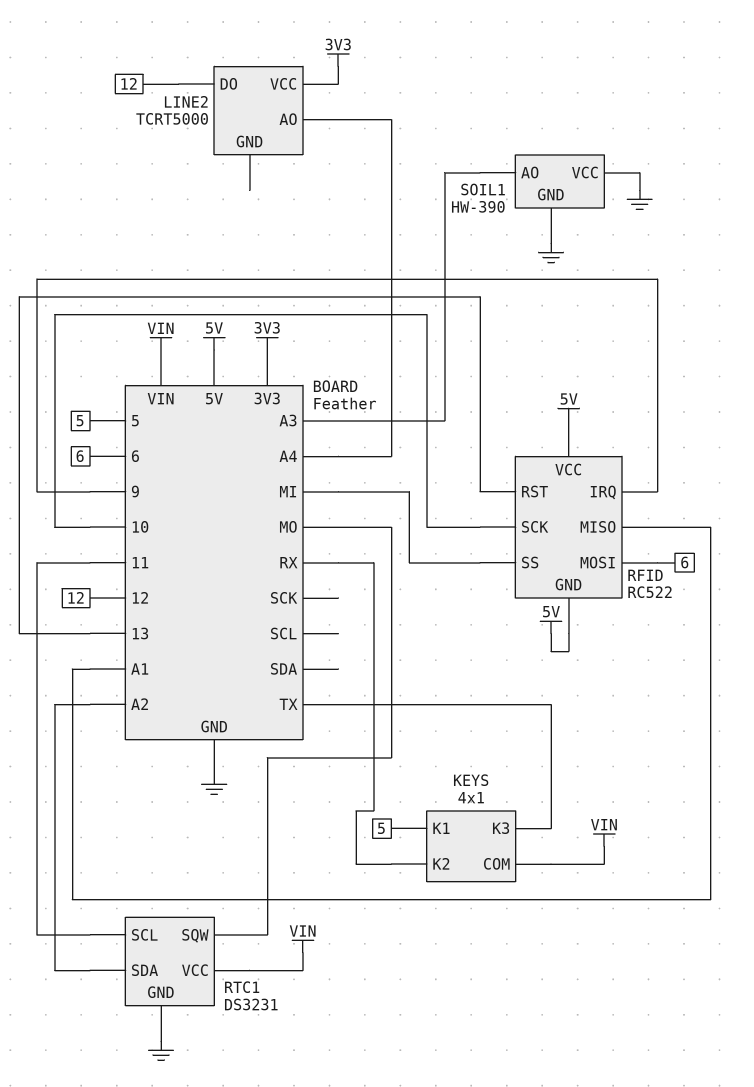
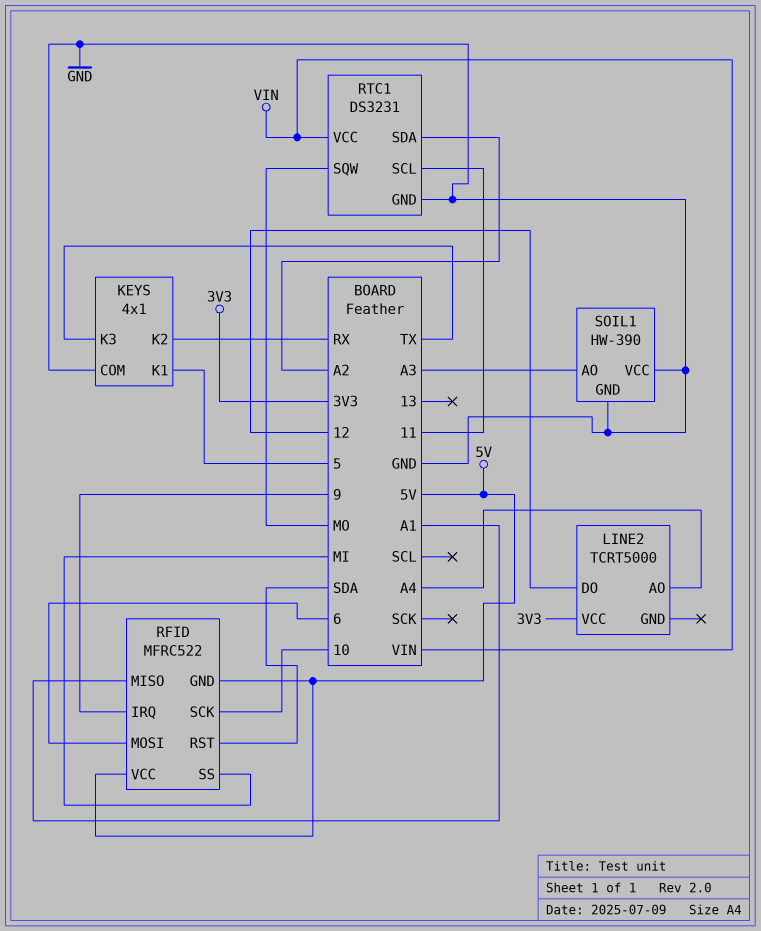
KEYS pin COM: VIN -> GND
RFID: RC522 -> MFRC522
RFID pin RST: 13 -> SDA

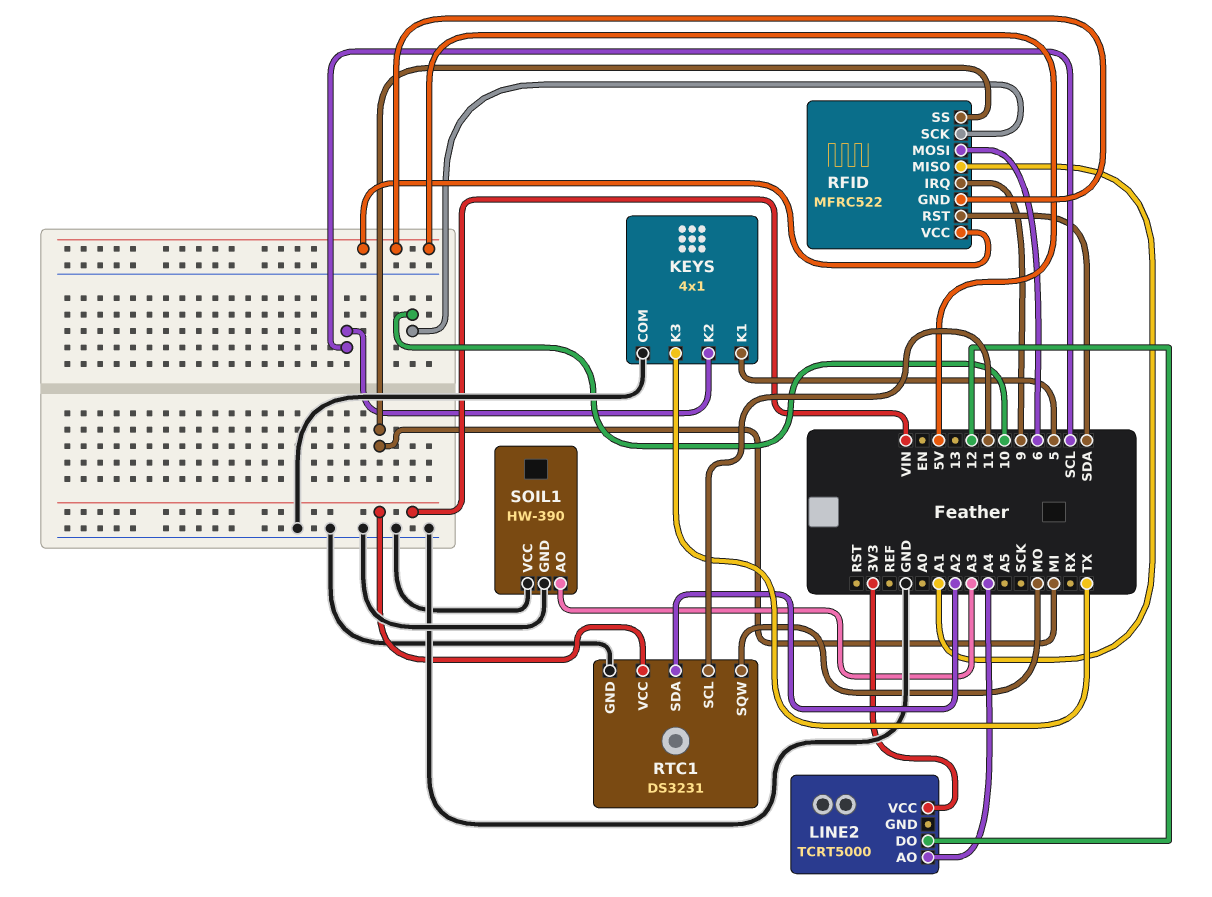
KEYS pin K2: RX -> SCL

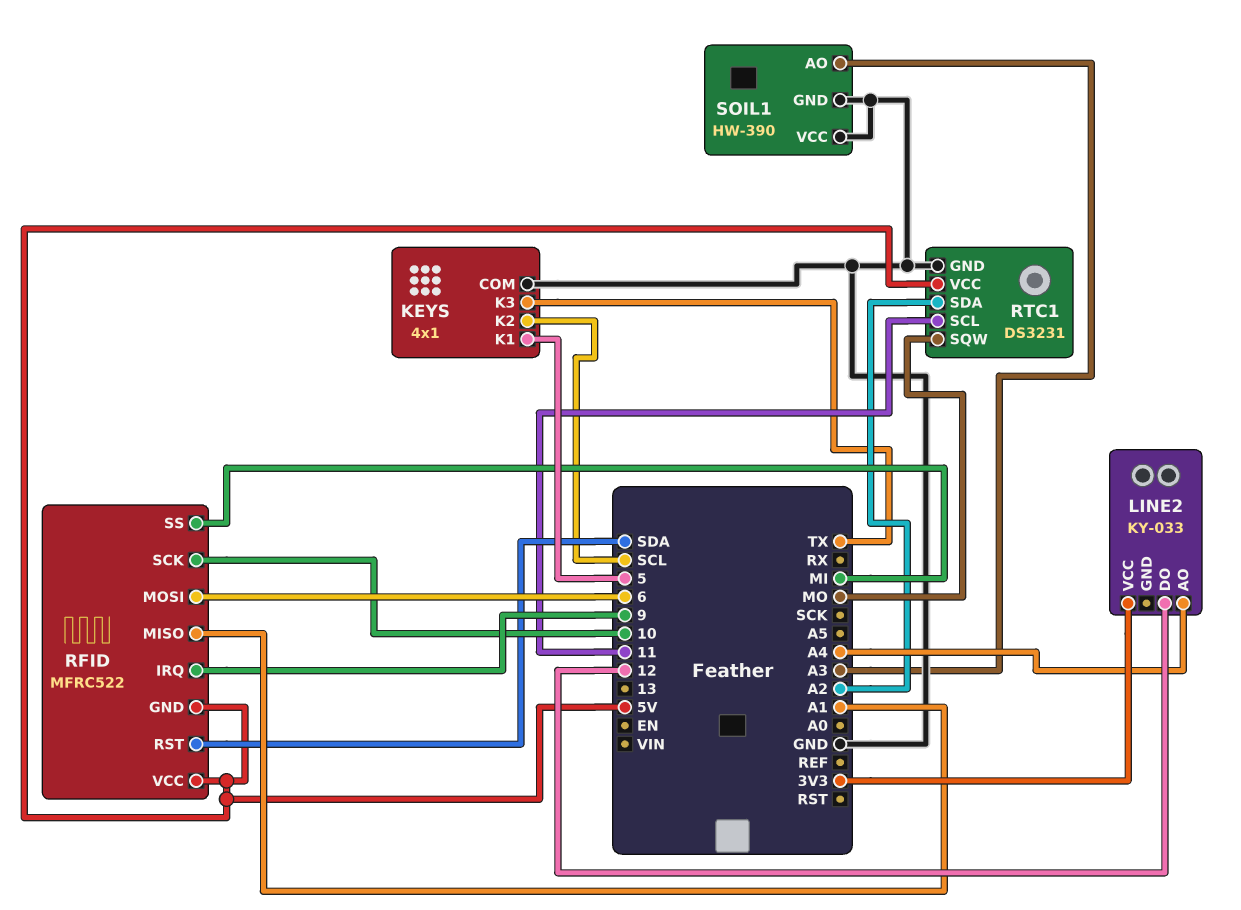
LINE2: TCRT5000 -> KY-033
RTC1 pin VCC: VIN -> 5V

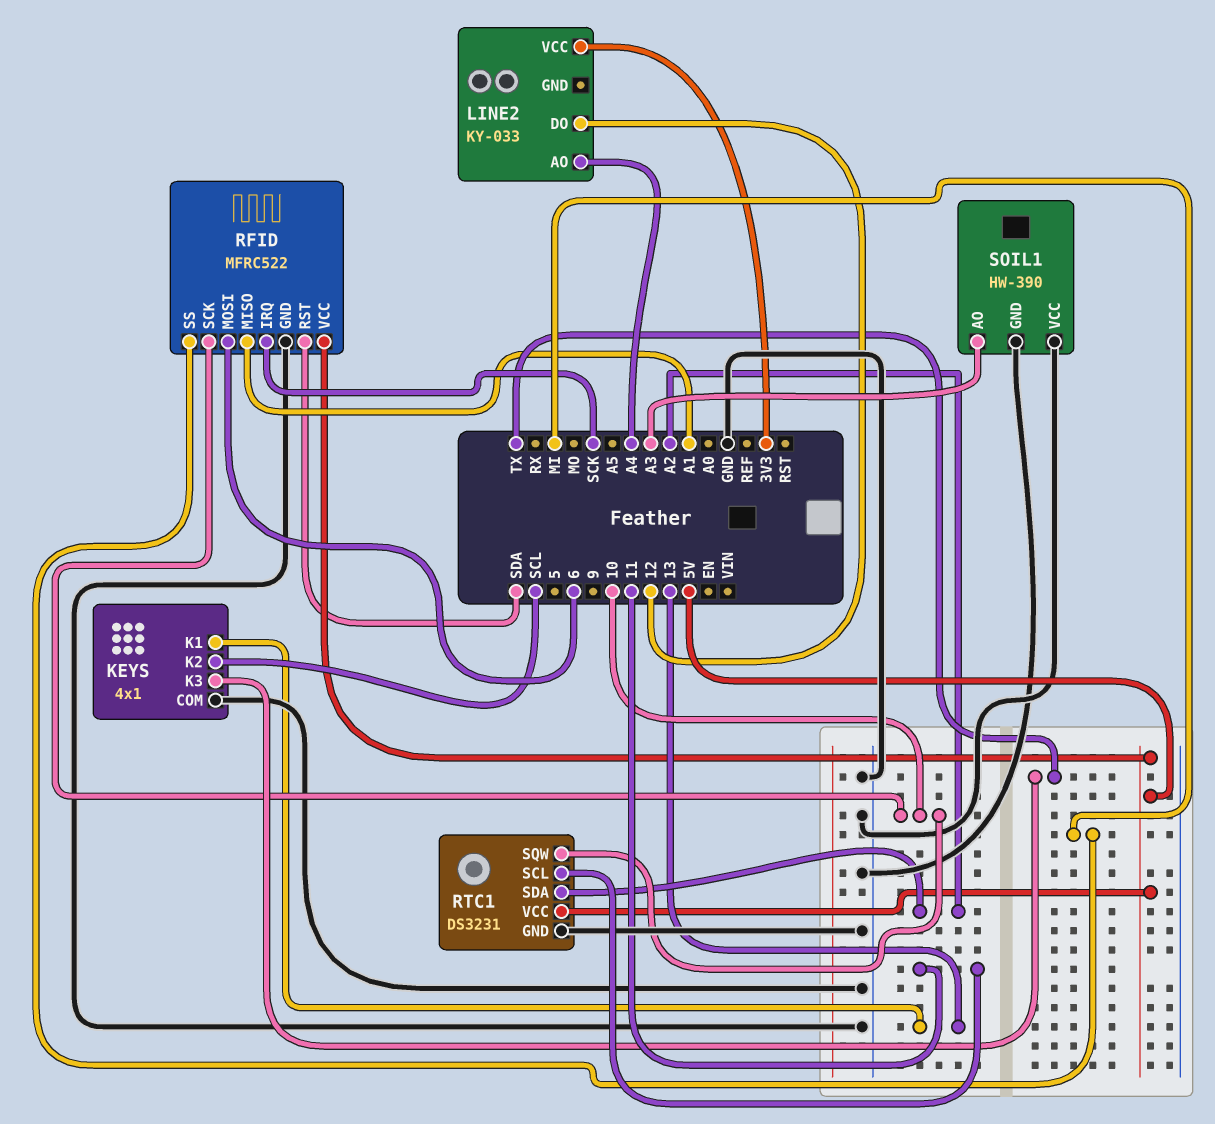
KEYS pin K1: 5 -> 13
RFID pin GND: 5V -> GND
RFID pin IRQ: 9 -> SCK
RTC1 pin SQW: MO -> 10

